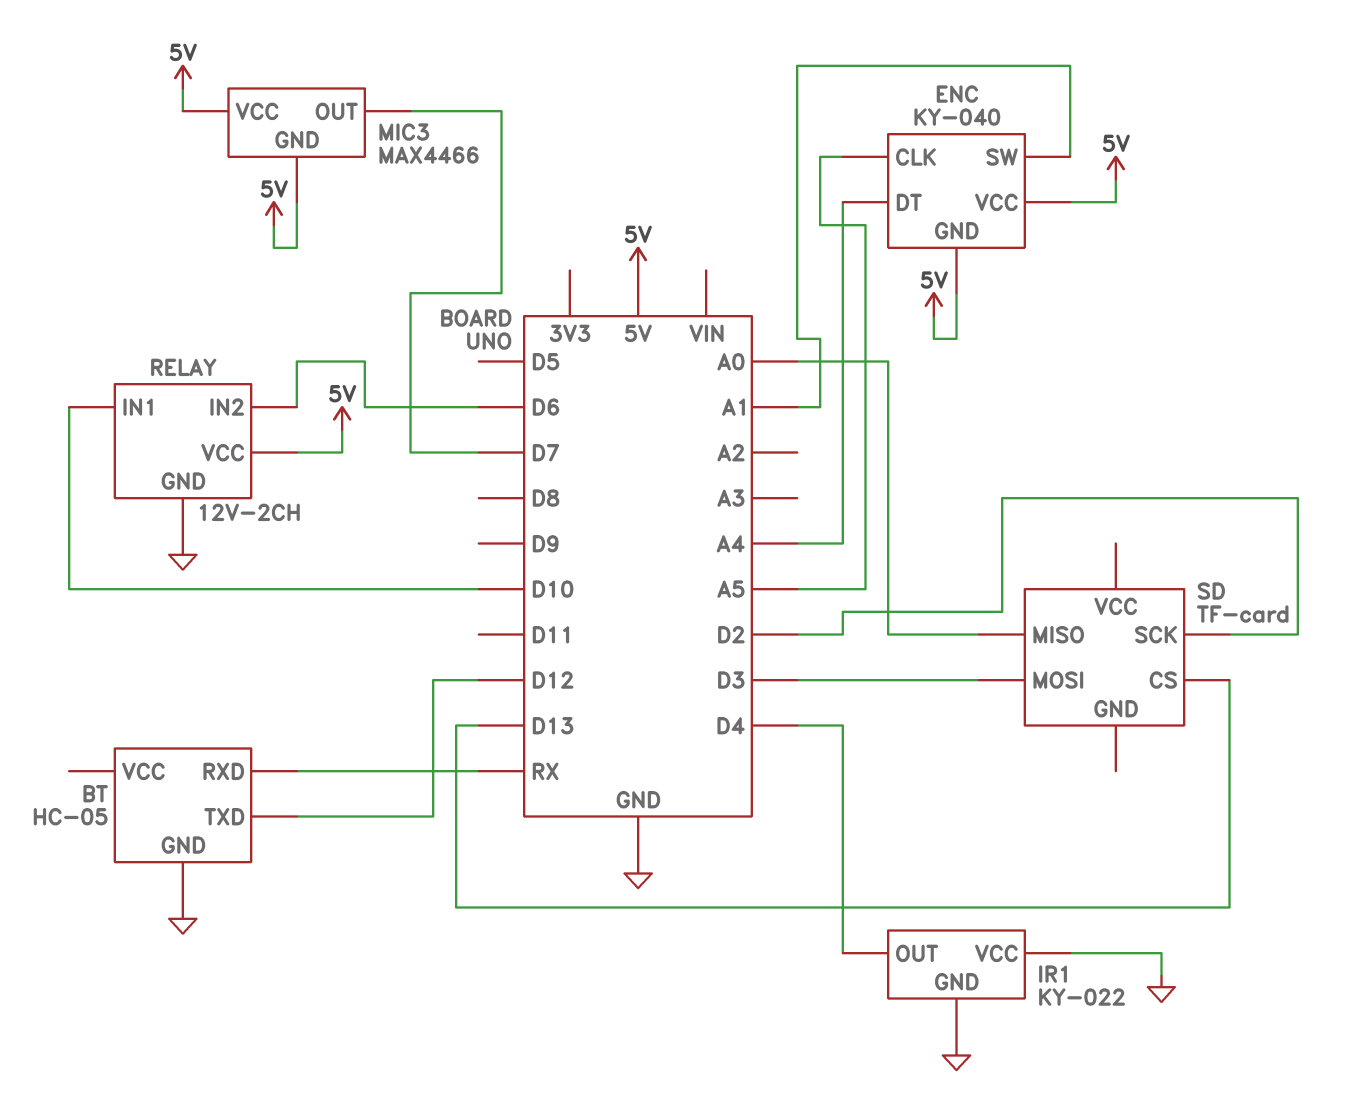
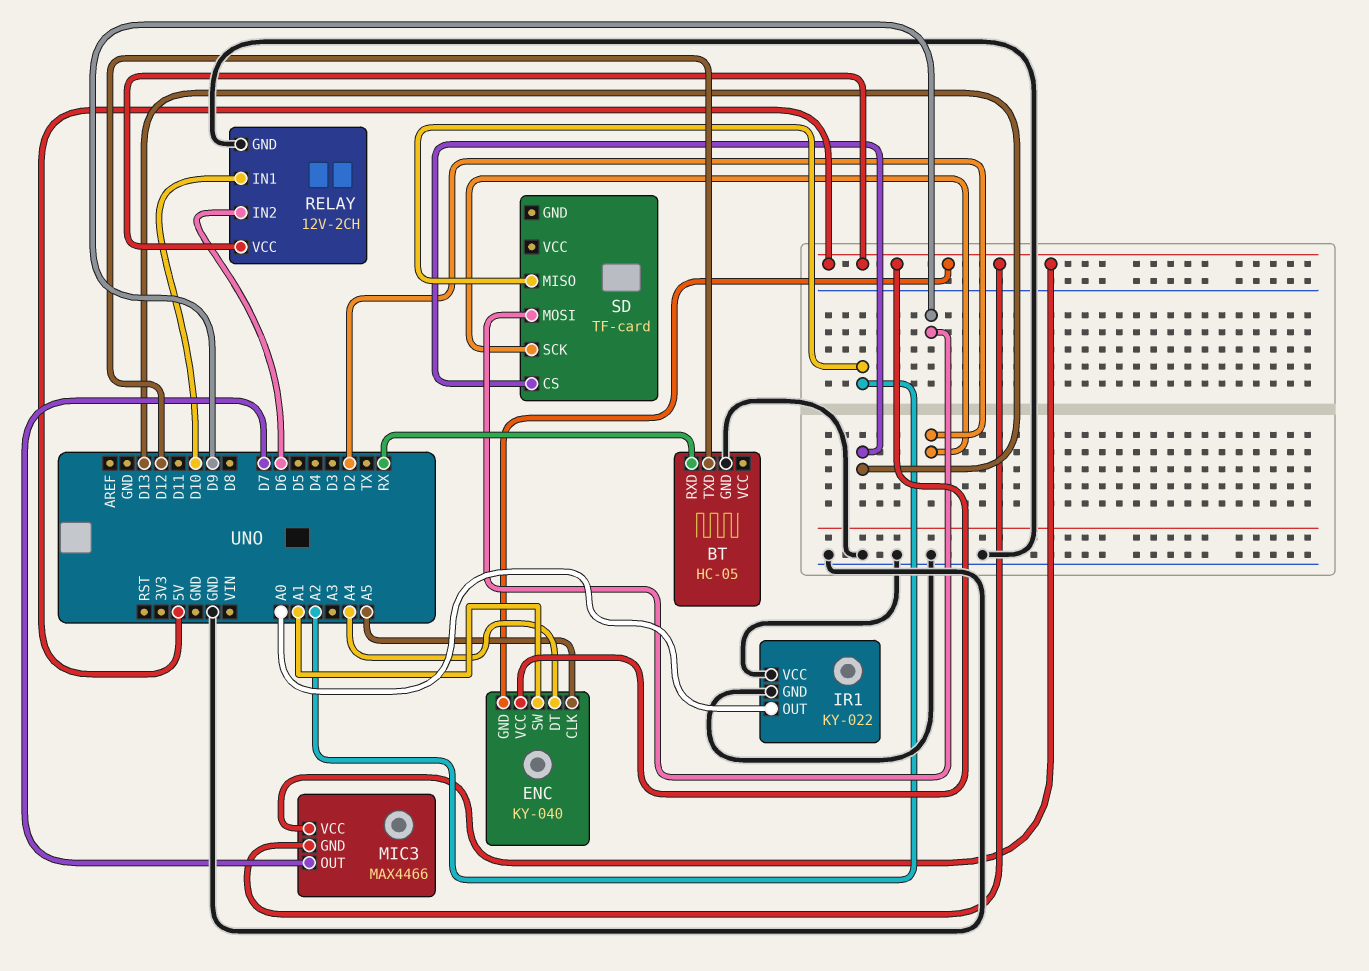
IR1 pin OUT: D4 -> A0
SD pin MISO: A0 -> A2
SD pin MOSI: D3 -> D9

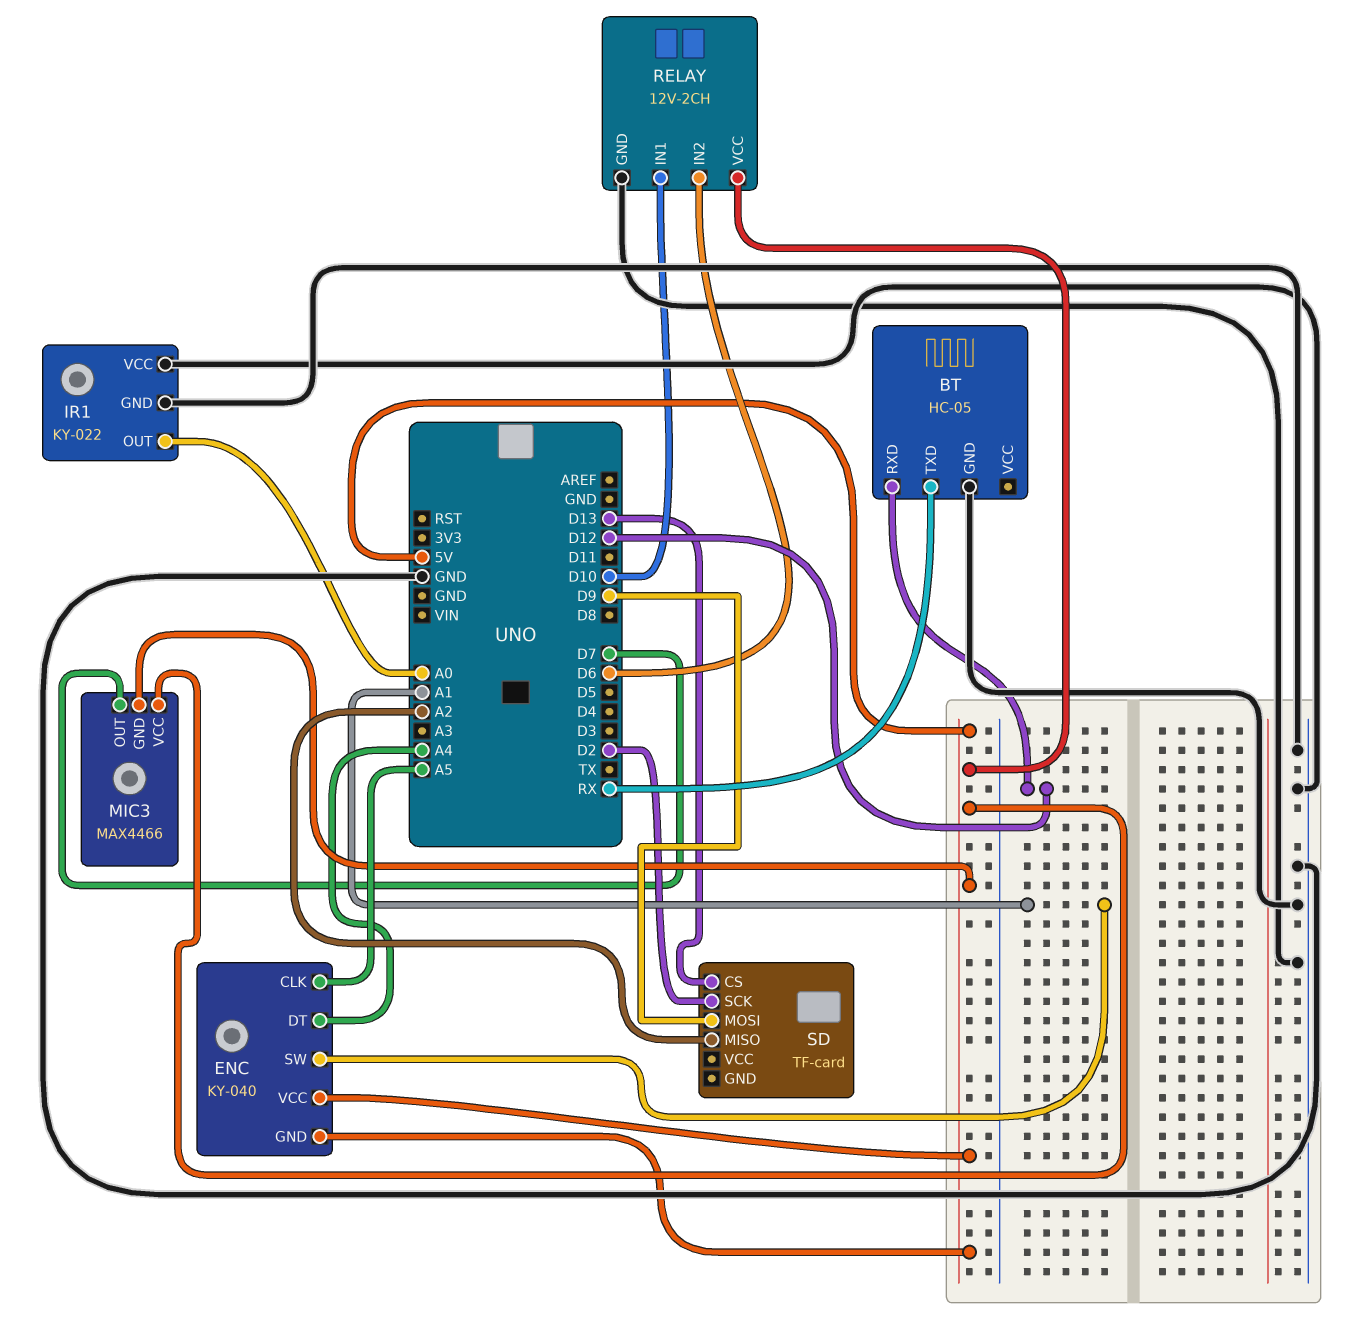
BT pin RXD: RX -> D12
BT pin TXD: D12 -> RX

